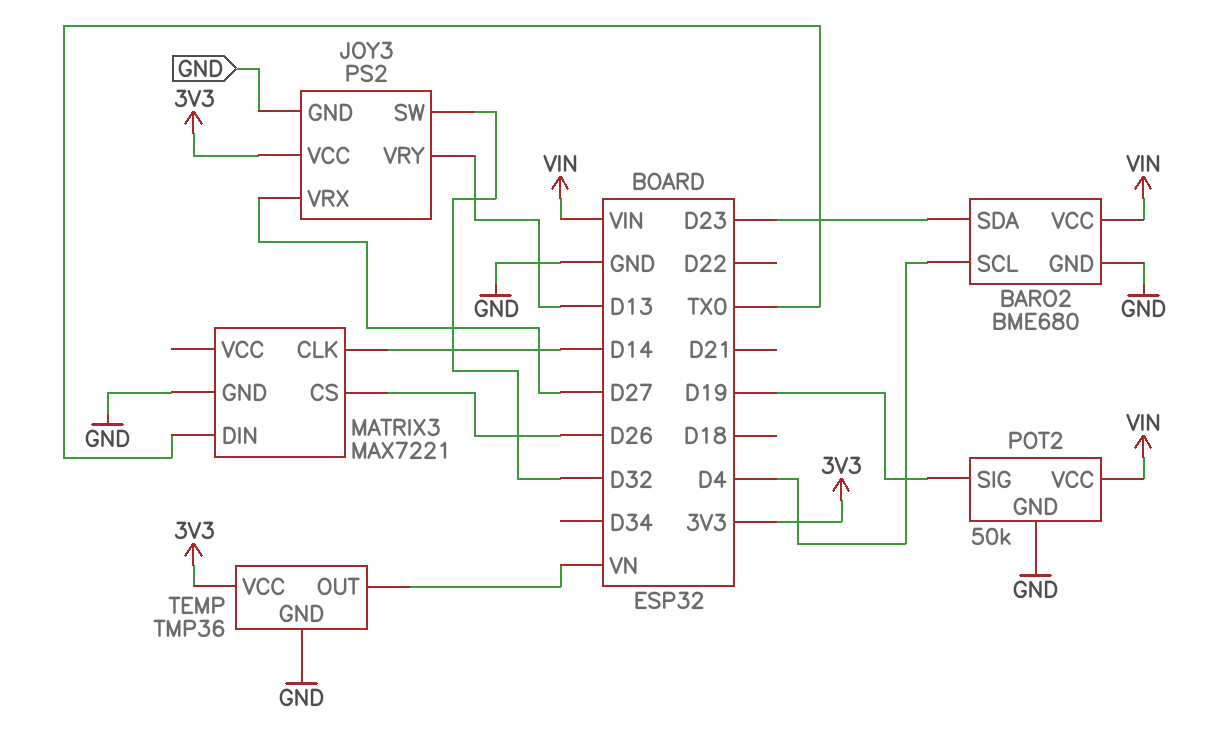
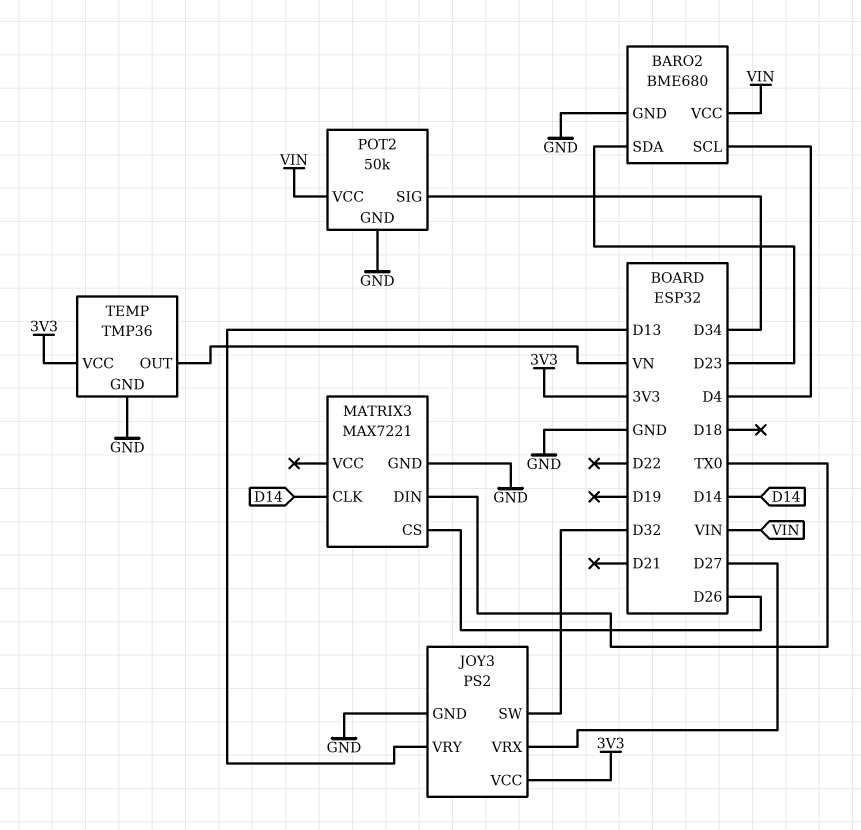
POT2 pin SIG: D19 -> D34

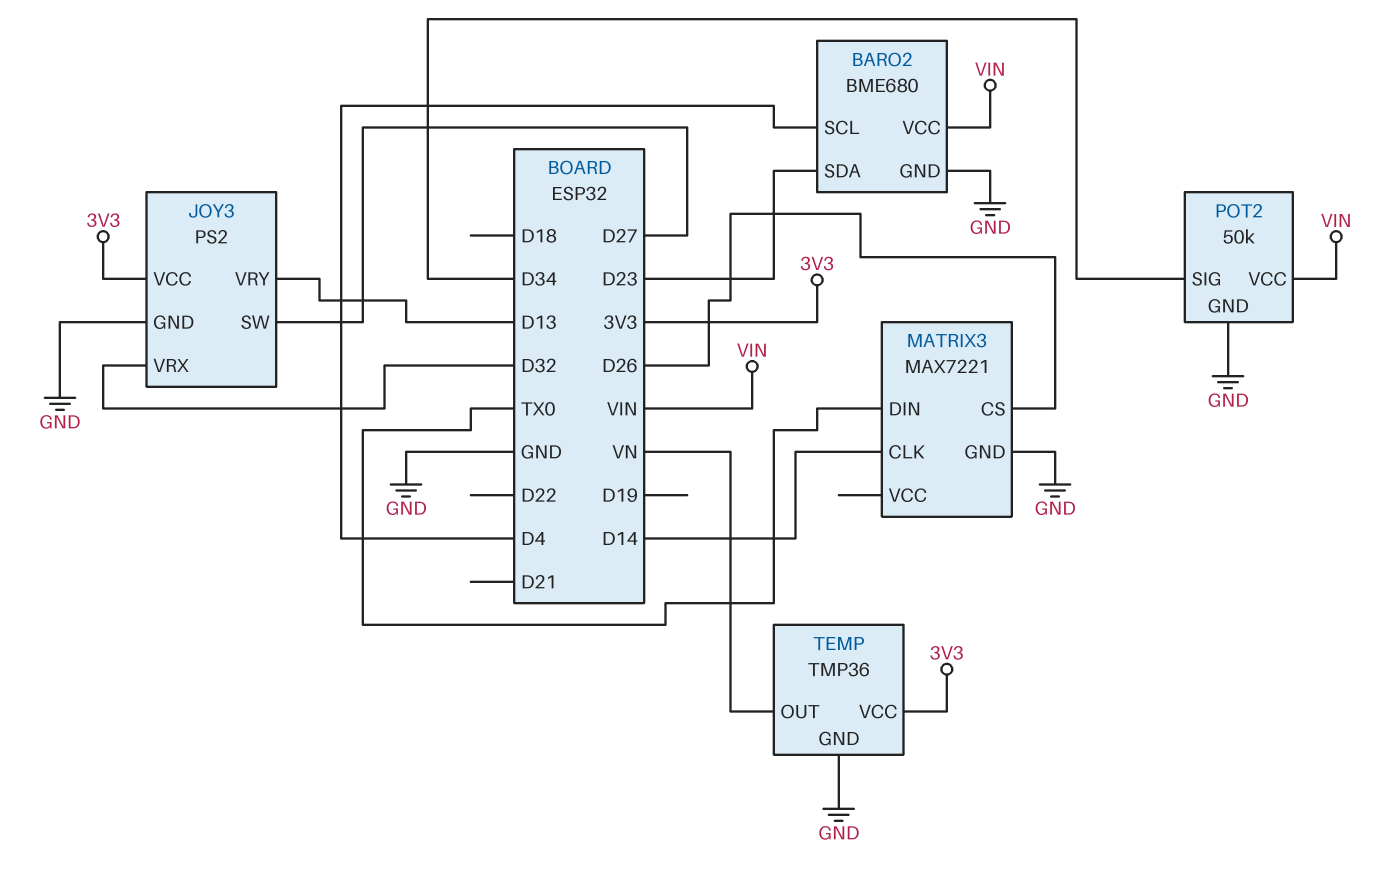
JOY3 pin SW: D32 -> D27
JOY3 pin VRX: D27 -> D32

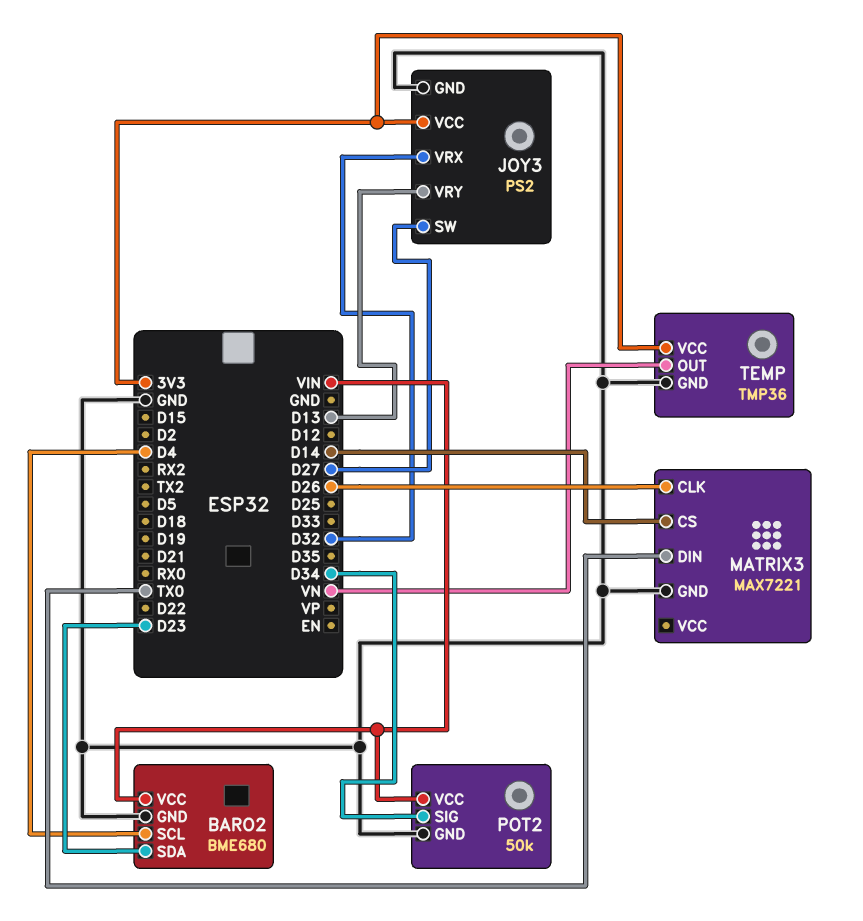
MATRIX3 pin CLK: D14 -> D26
MATRIX3 pin CS: D26 -> D14

